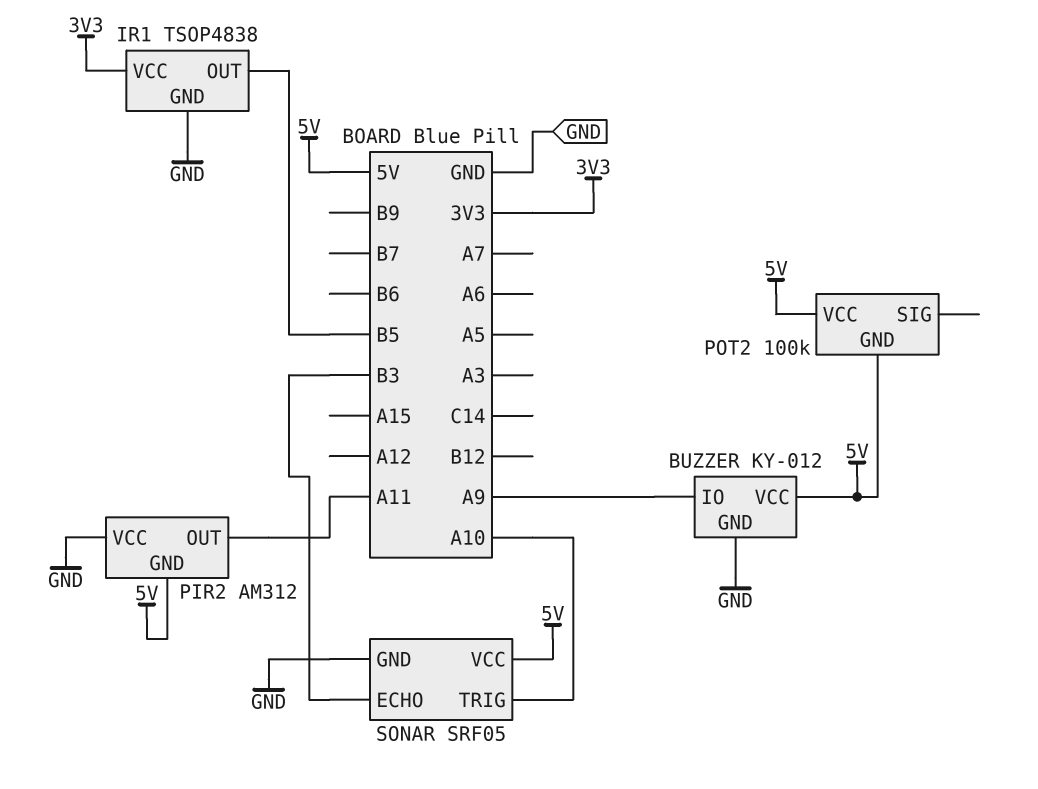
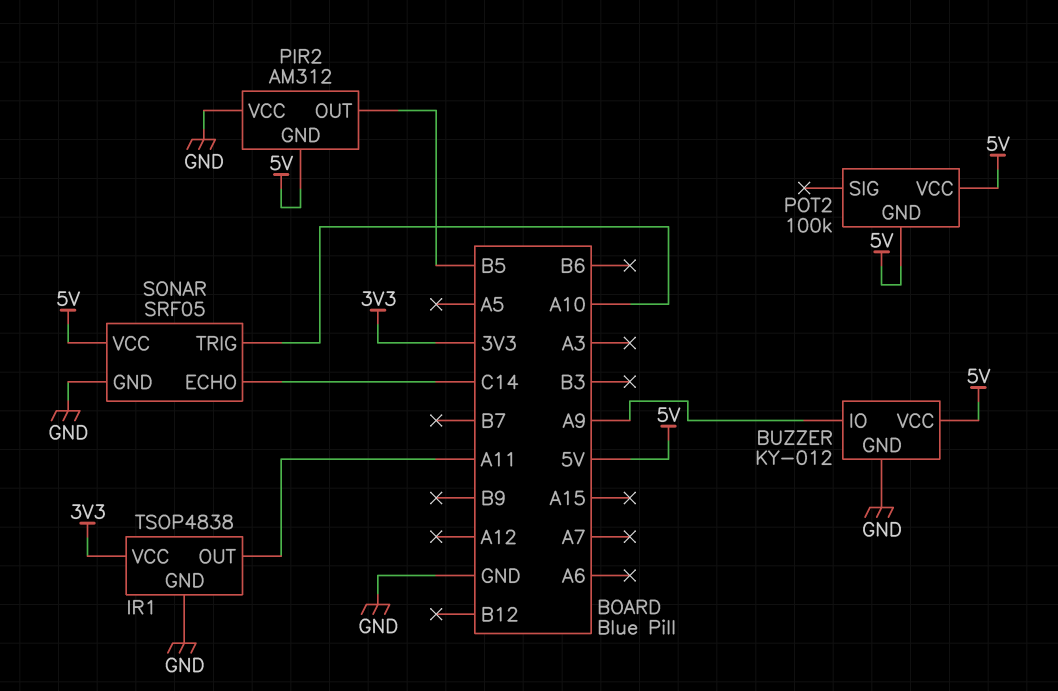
IR1 pin OUT: B5 -> A11
PIR2 pin OUT: A11 -> B5
SONAR pin ECHO: B3 -> C14

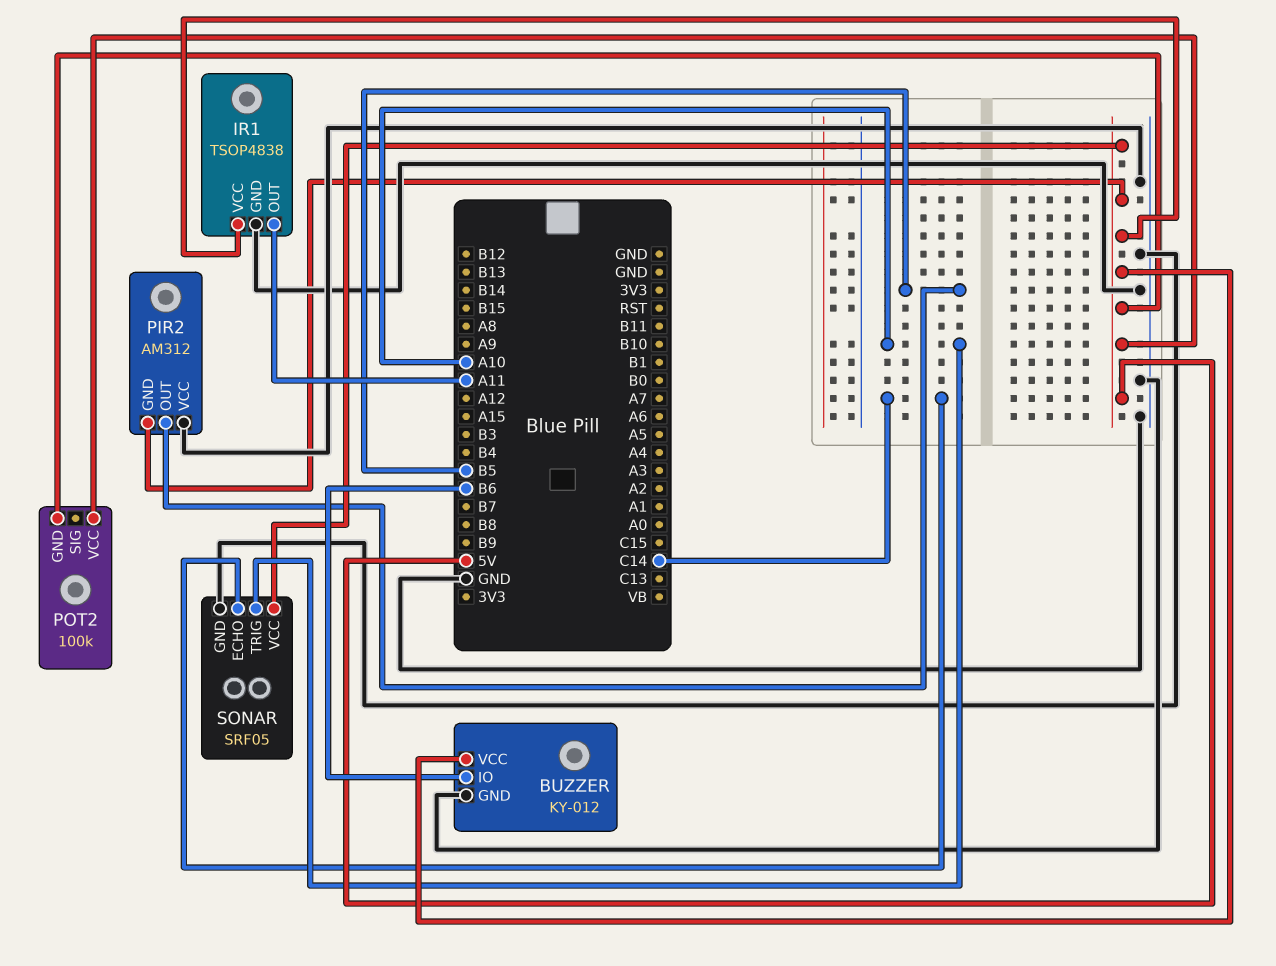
BUZZER pin IO: A9 -> B6
IR1 pin VCC: 3V3 -> 5V

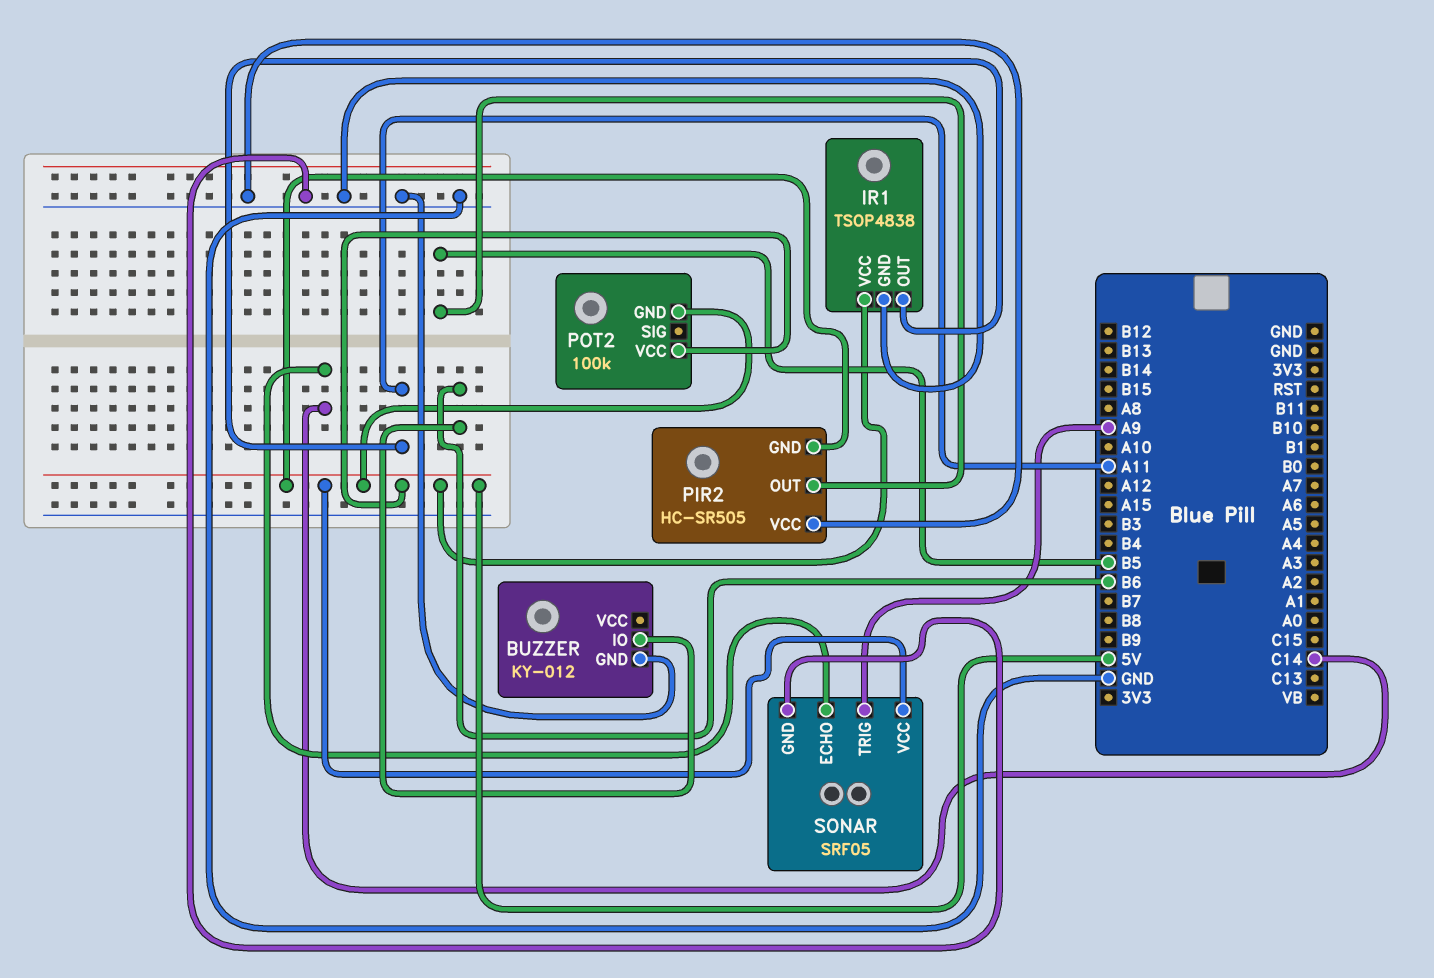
BUZZER pin VCC: 5V -> none
PIR2: AM312 -> HC-SR505
SONAR pin TRIG: A10 -> A9

